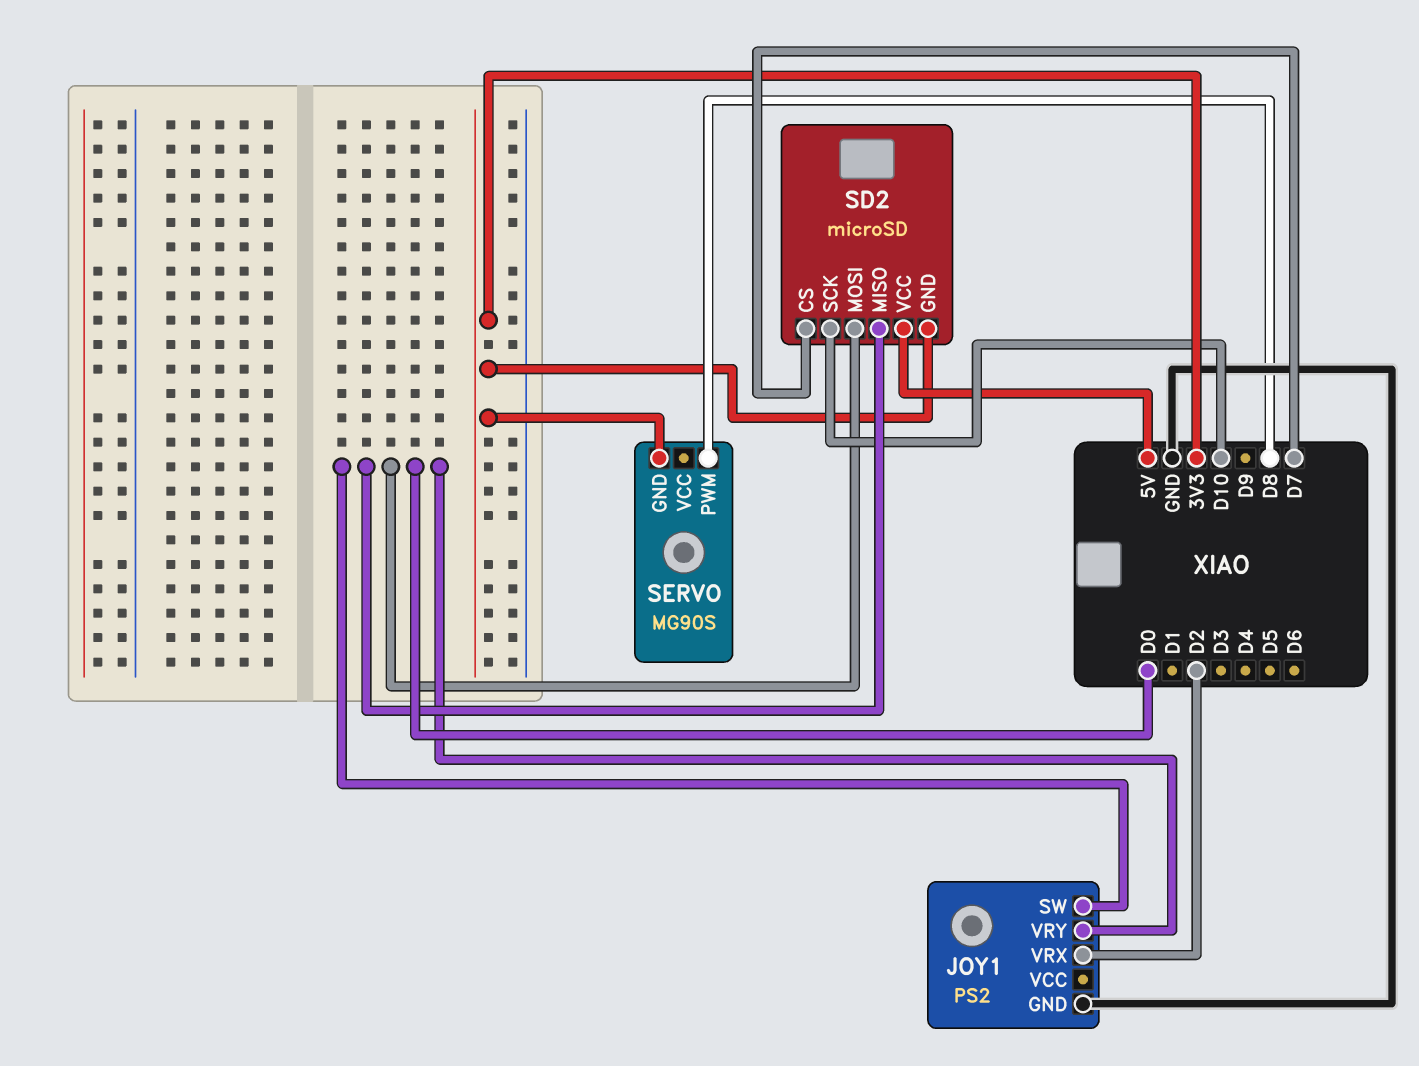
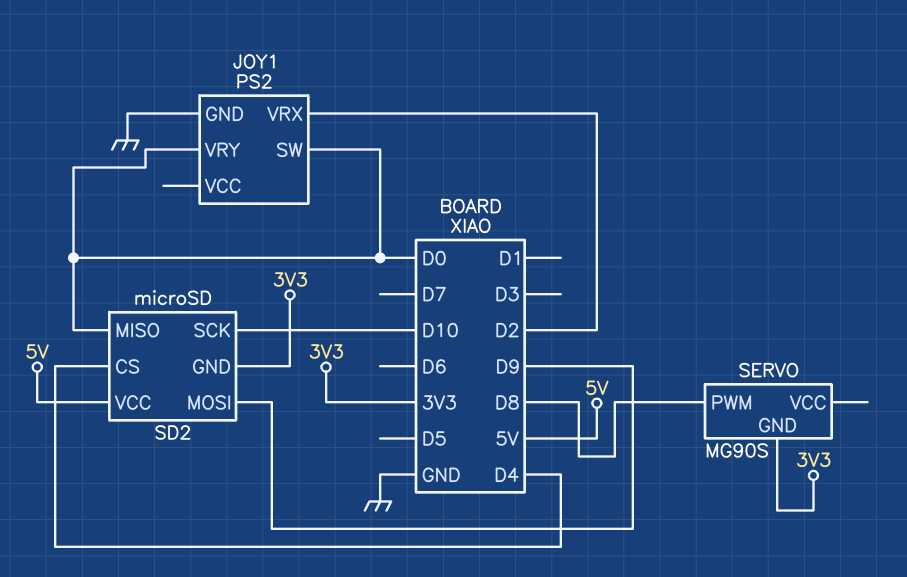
SD2 pin CS: D7 -> D4
SD2 pin MOSI: D0 -> D9

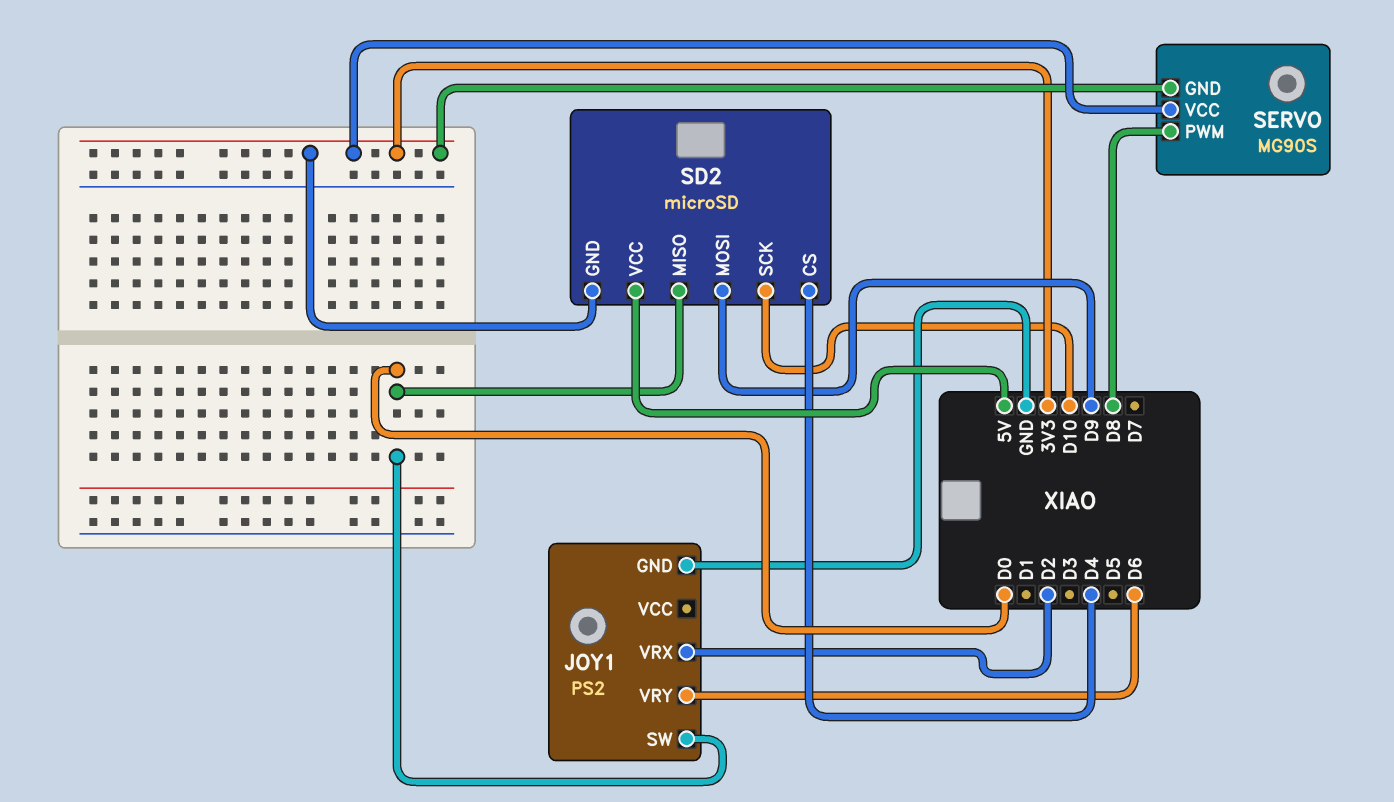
JOY1 pin VRY: D0 -> D6
SERVO pin VCC: none -> 3V3

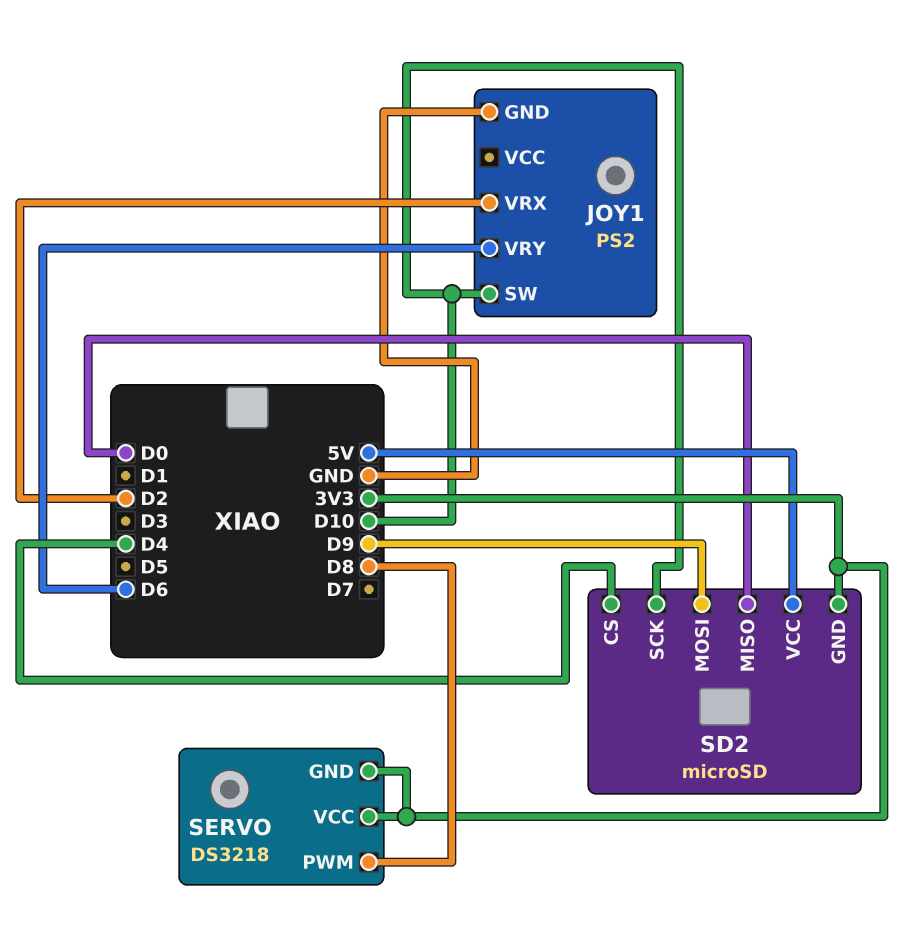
JOY1 pin SW: D0 -> D10
SERVO: MG90S -> DS3218

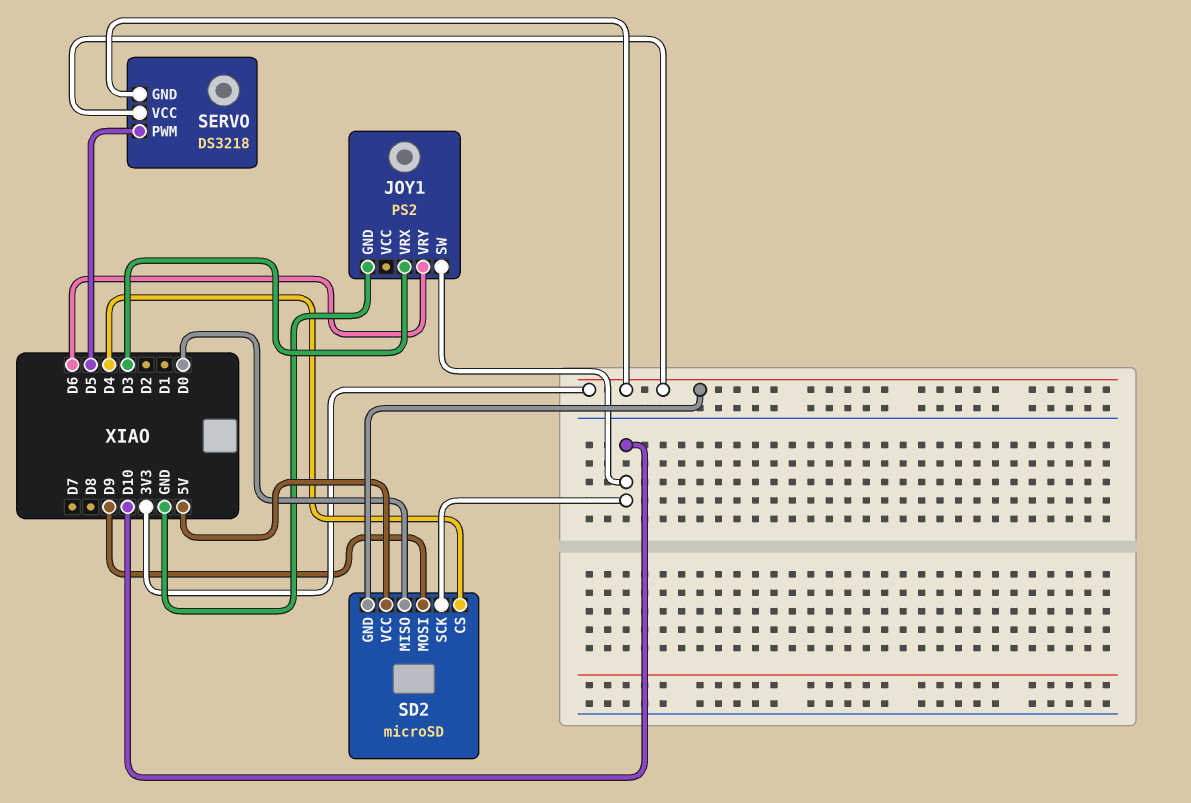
JOY1 pin VRX: D2 -> D3
SERVO pin PWM: D8 -> D5

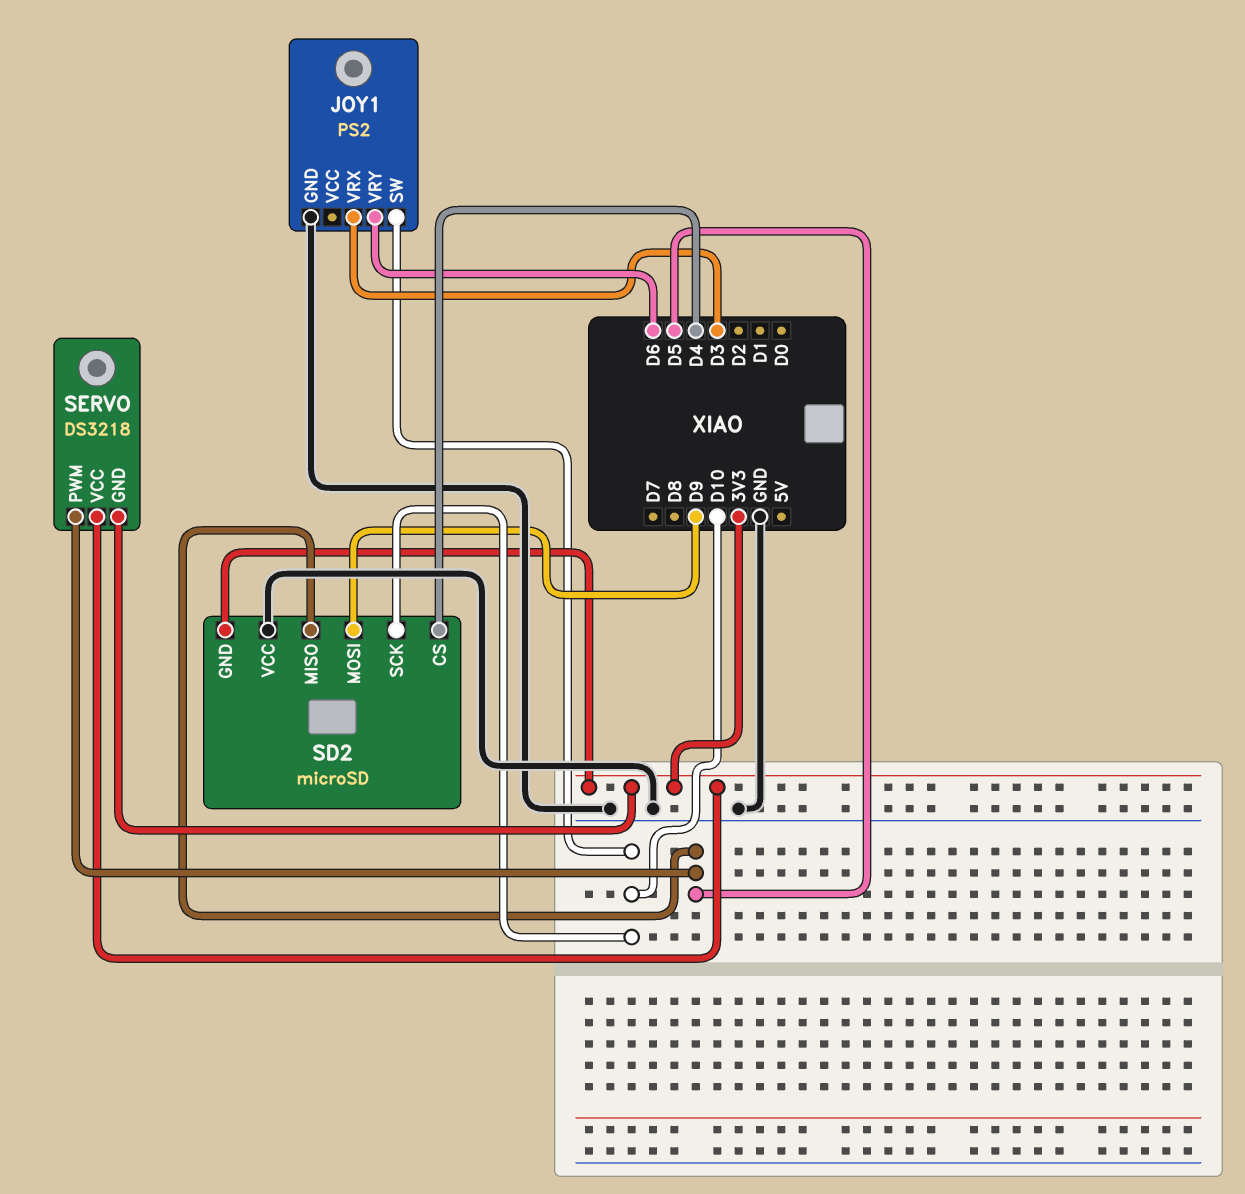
SD2 pin MISO: D0 -> D5
SD2 pin VCC: 5V -> GND

